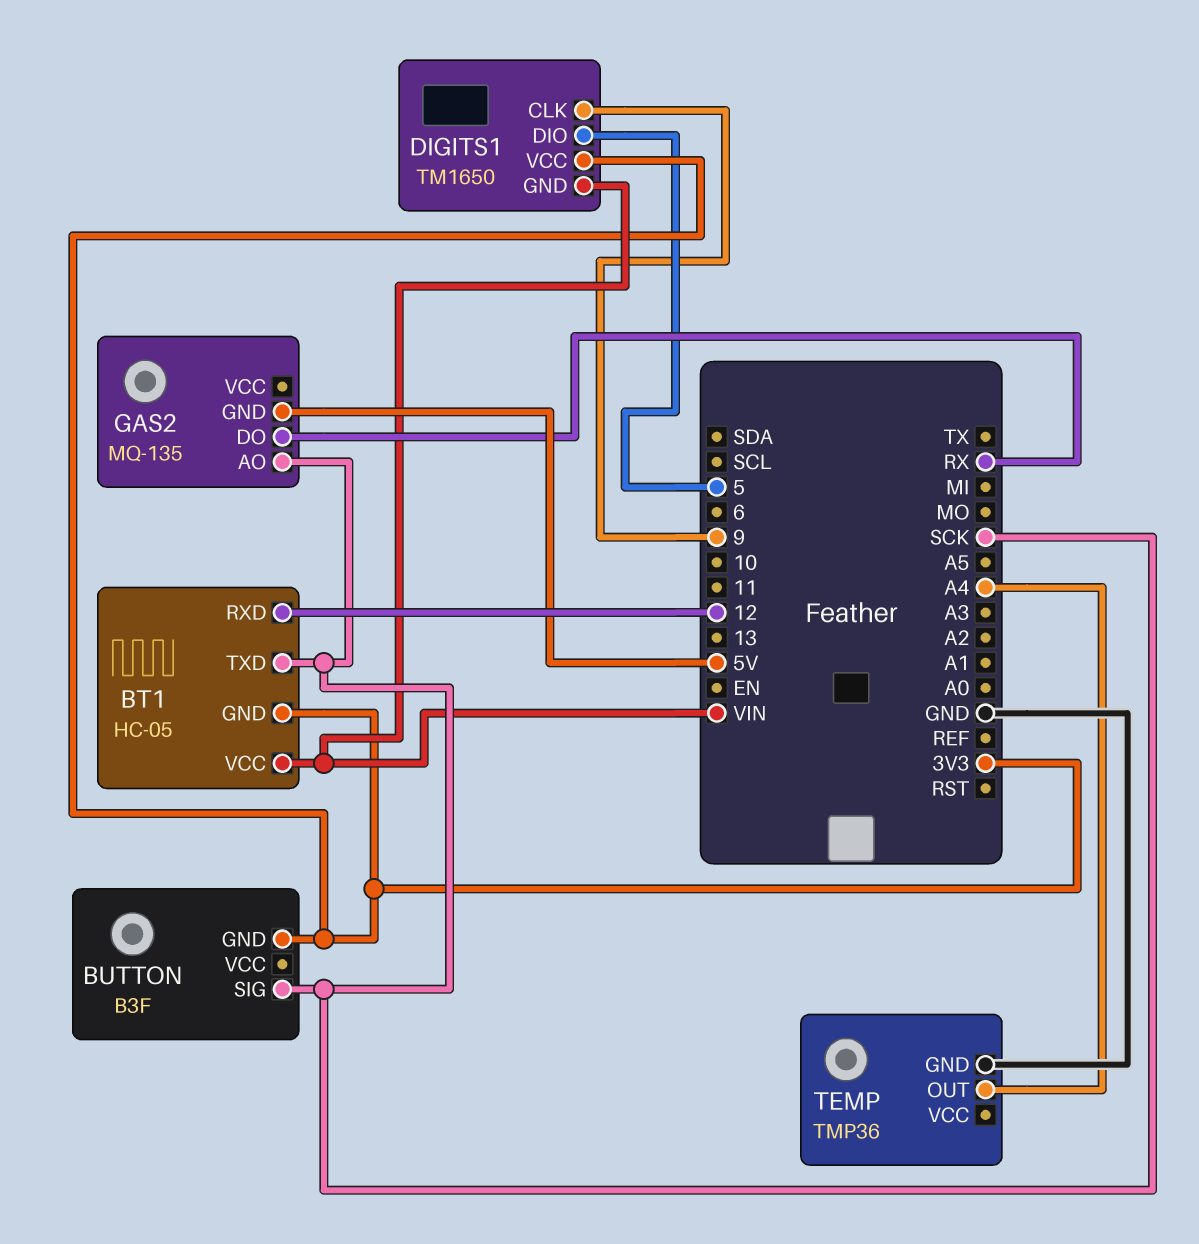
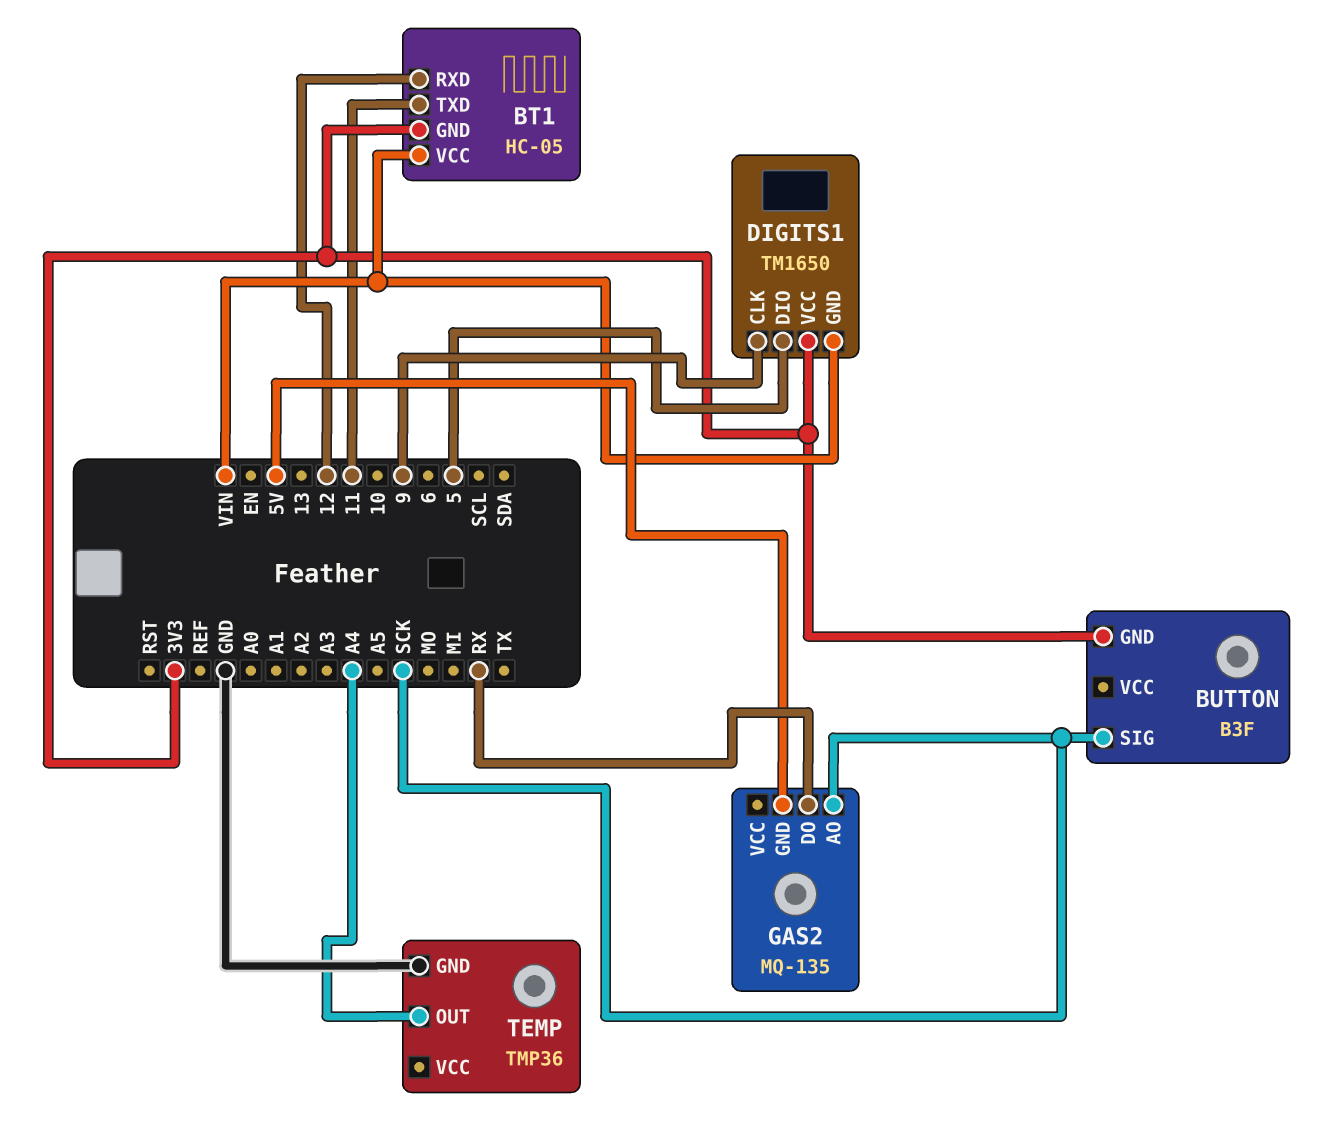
BT1 pin TXD: SCK -> 11

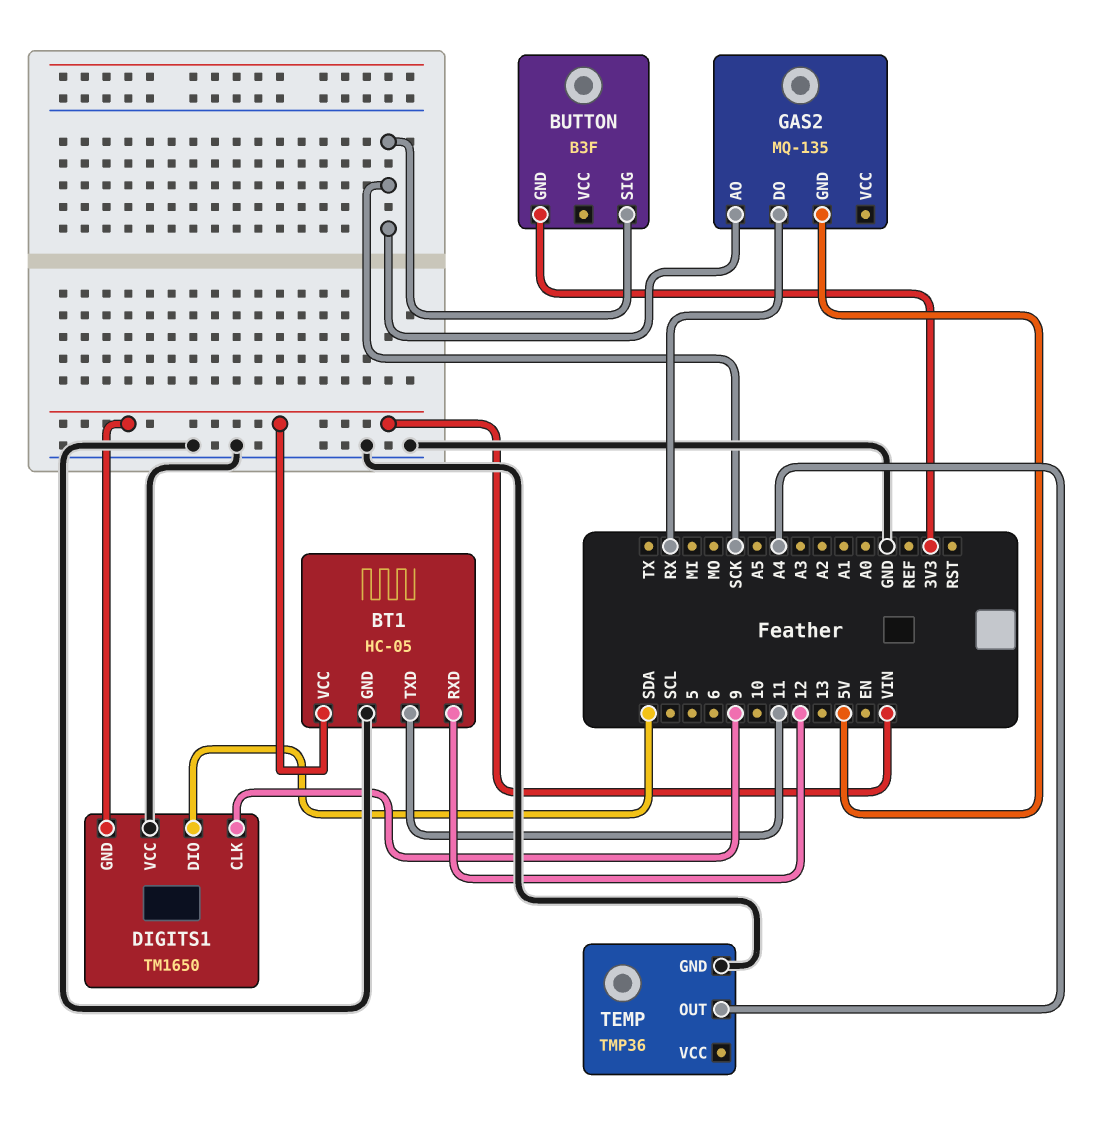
BT1 pin GND: 3V3 -> GND
DIGITS1 pin DIO: 5 -> SDA
DIGITS1 pin VCC: 3V3 -> GND

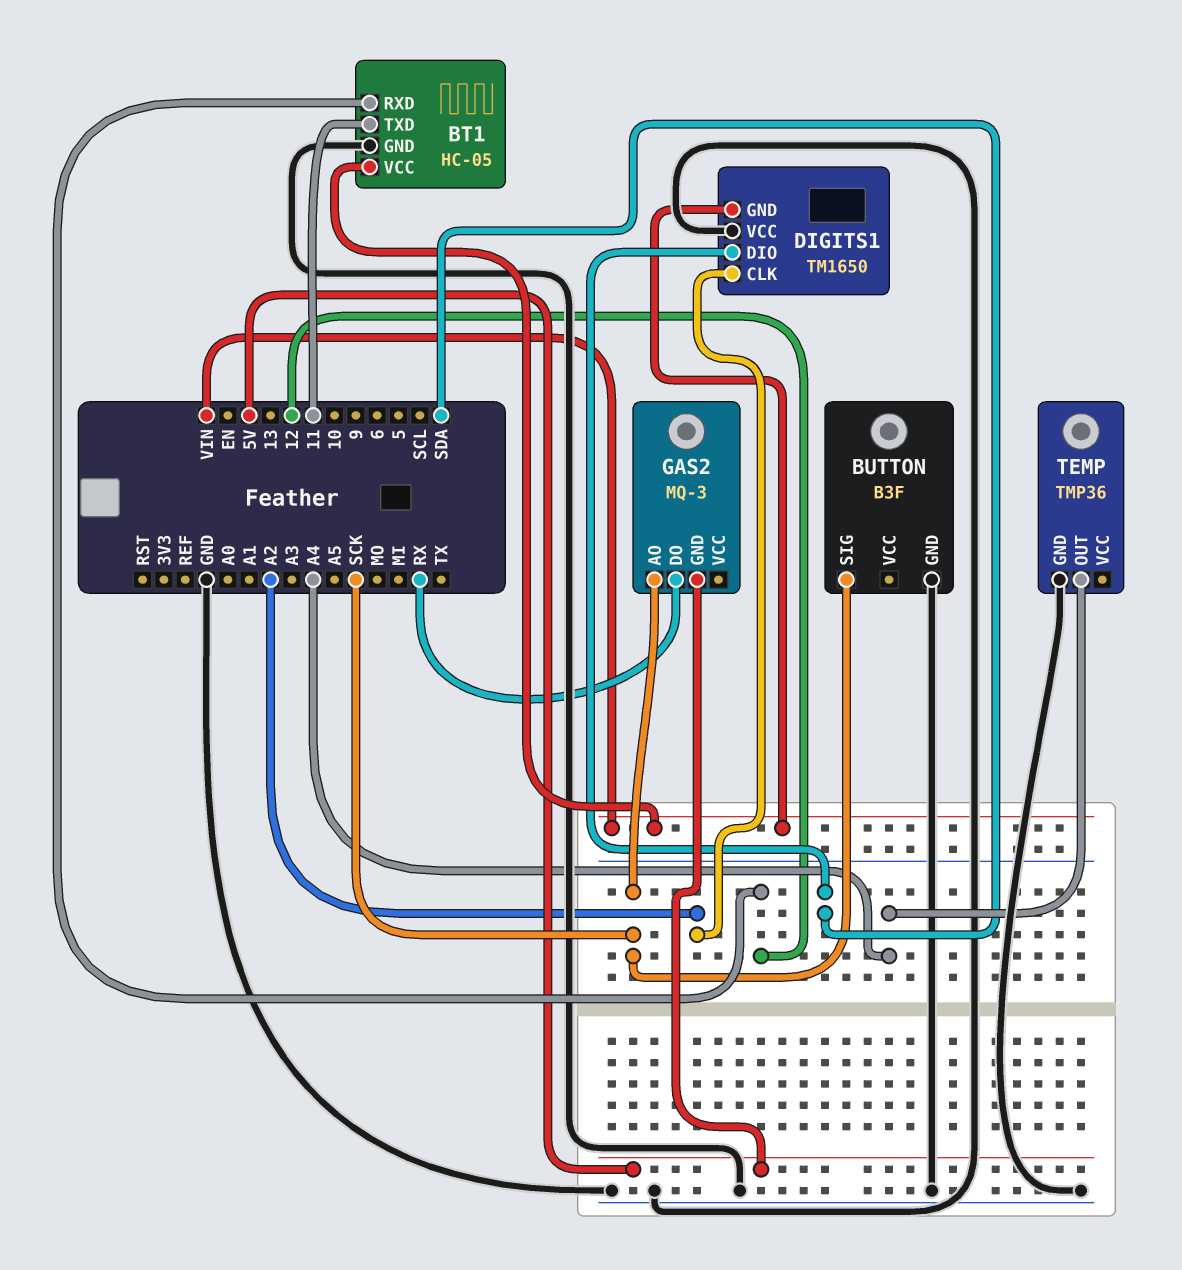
BUTTON pin GND: 3V3 -> GND
DIGITS1 pin CLK: 9 -> A2
GAS2: MQ-135 -> MQ-3

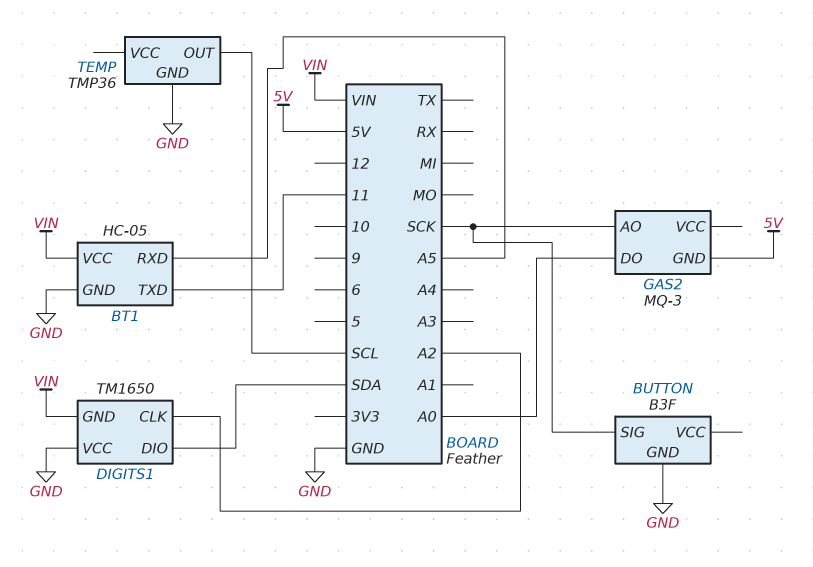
BT1 pin RXD: 12 -> A5
GAS2 pin DO: RX -> A0
TEMP pin OUT: A4 -> SCL

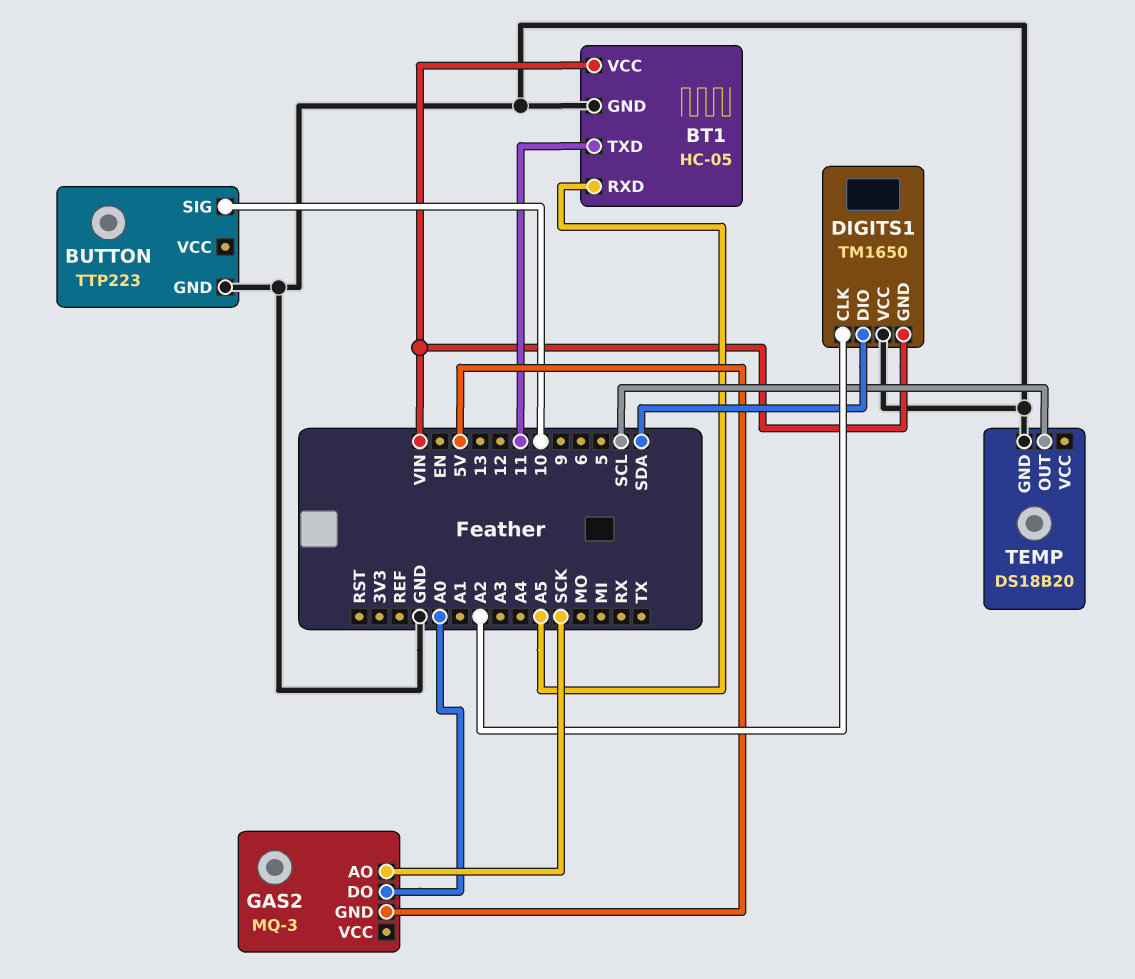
BUTTON: B3F -> TTP223
BUTTON pin SIG: SCK -> 10
TEMP: TMP36 -> DS18B20

